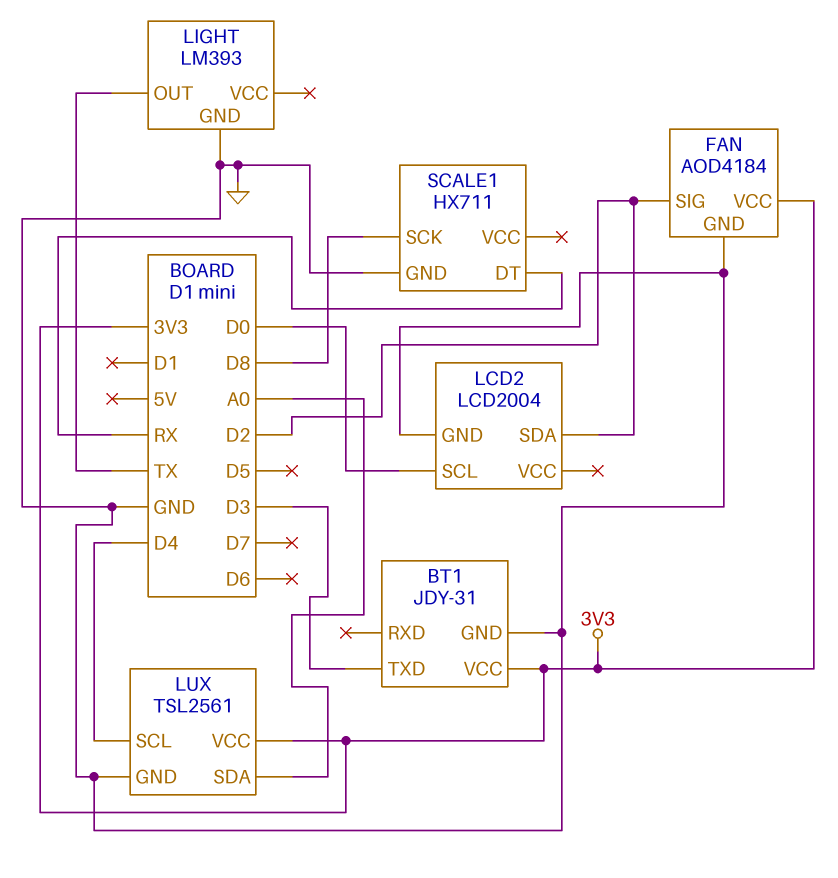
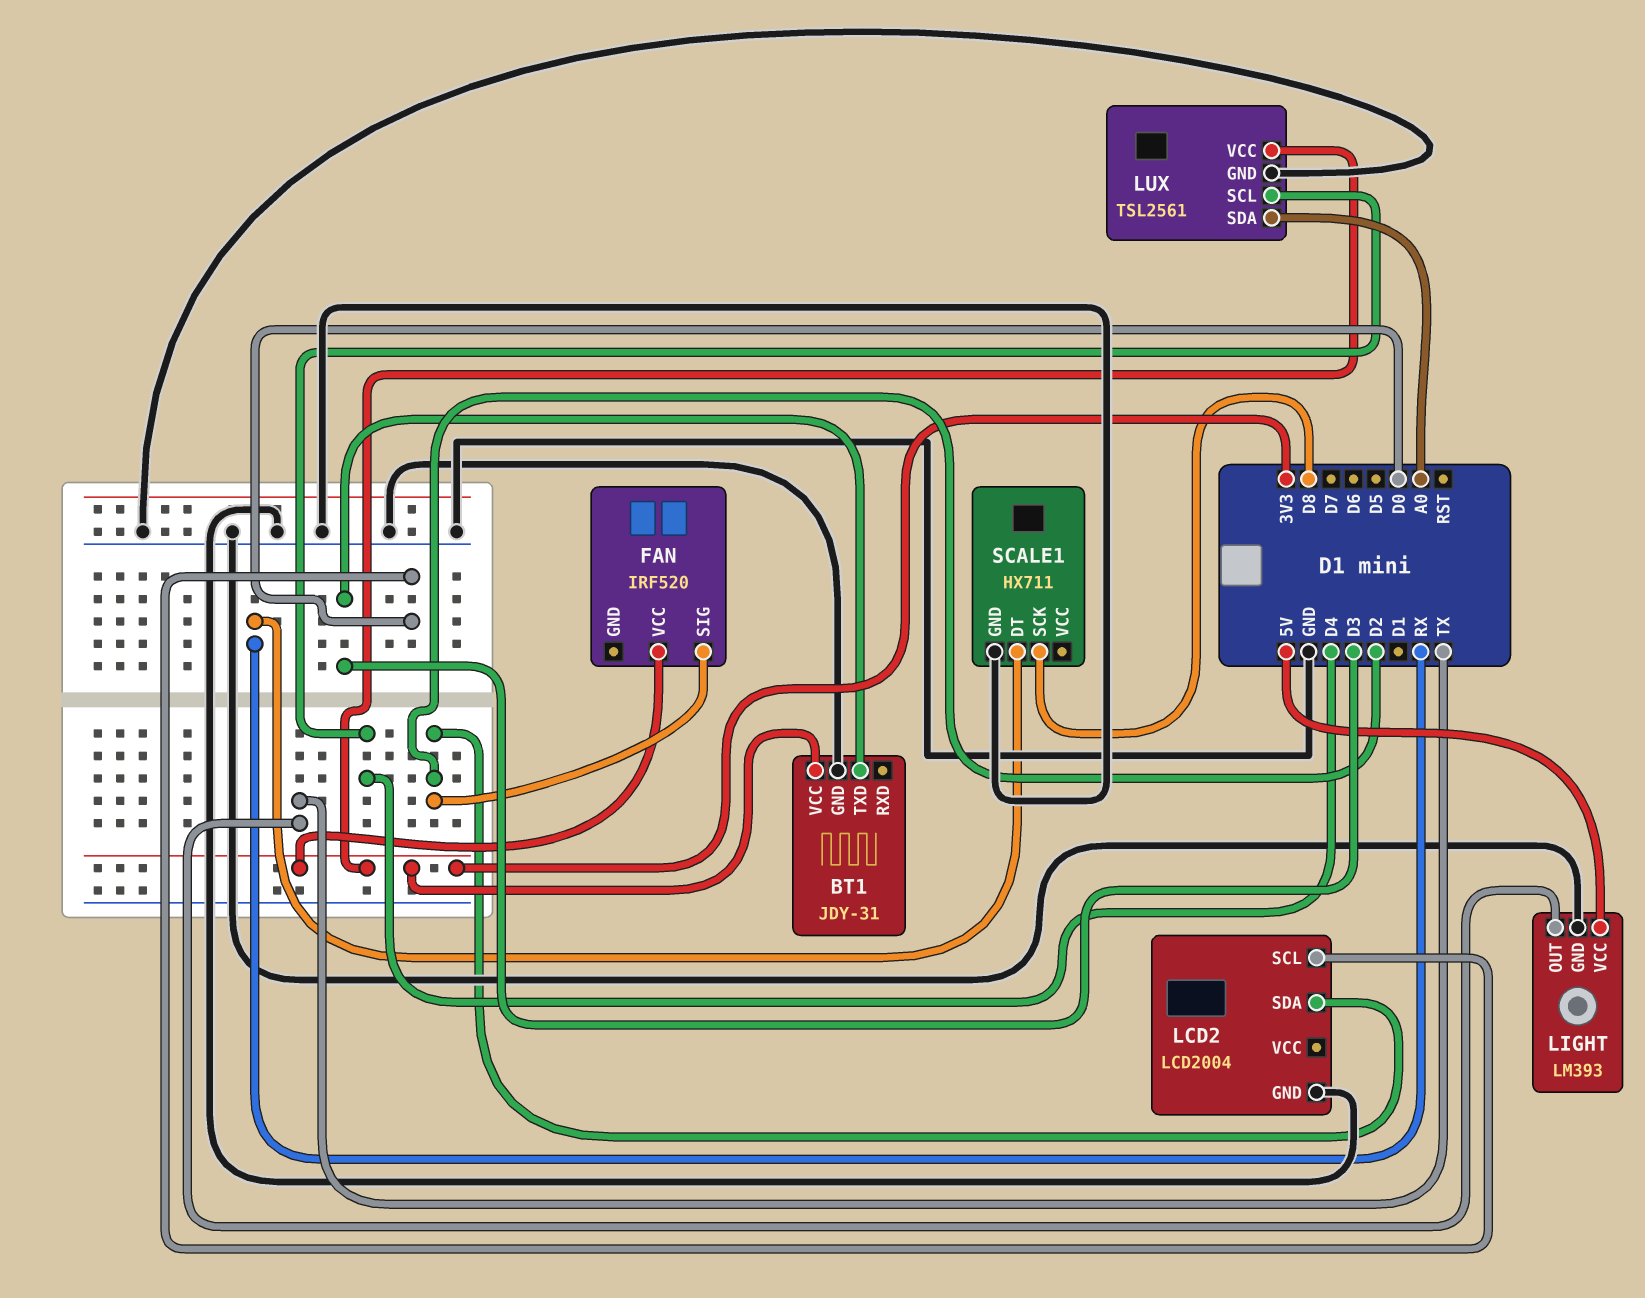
FAN: AOD4184 -> IRF520
FAN pin GND: GND -> none
LIGHT pin VCC: none -> 5V

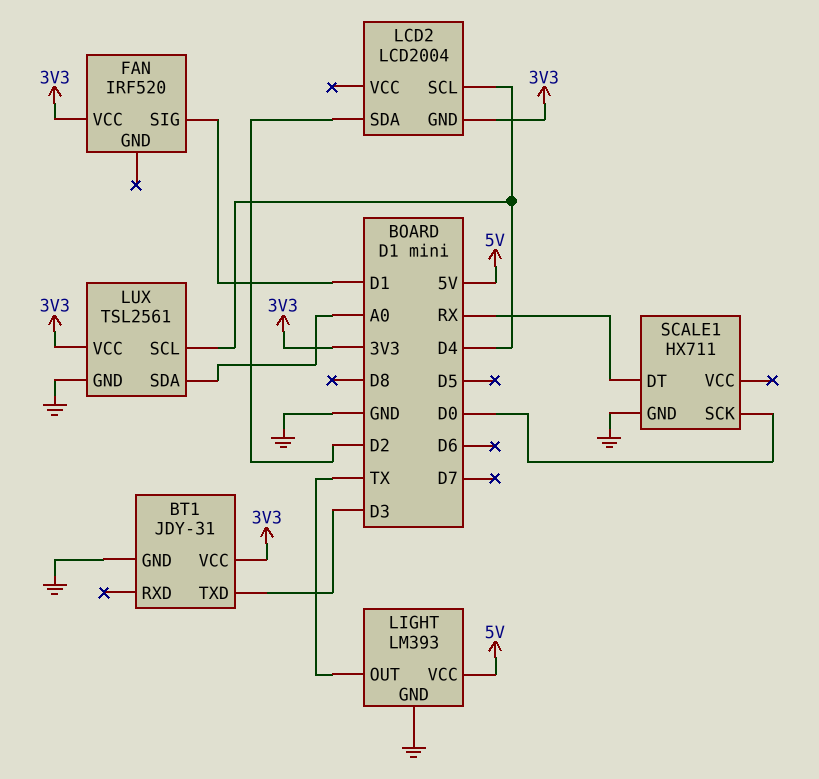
FAN pin SIG: D2 -> D1
LCD2 pin GND: GND -> 3V3
LCD2 pin SCL: D0 -> D4
SCALE1 pin SCK: D8 -> D0

